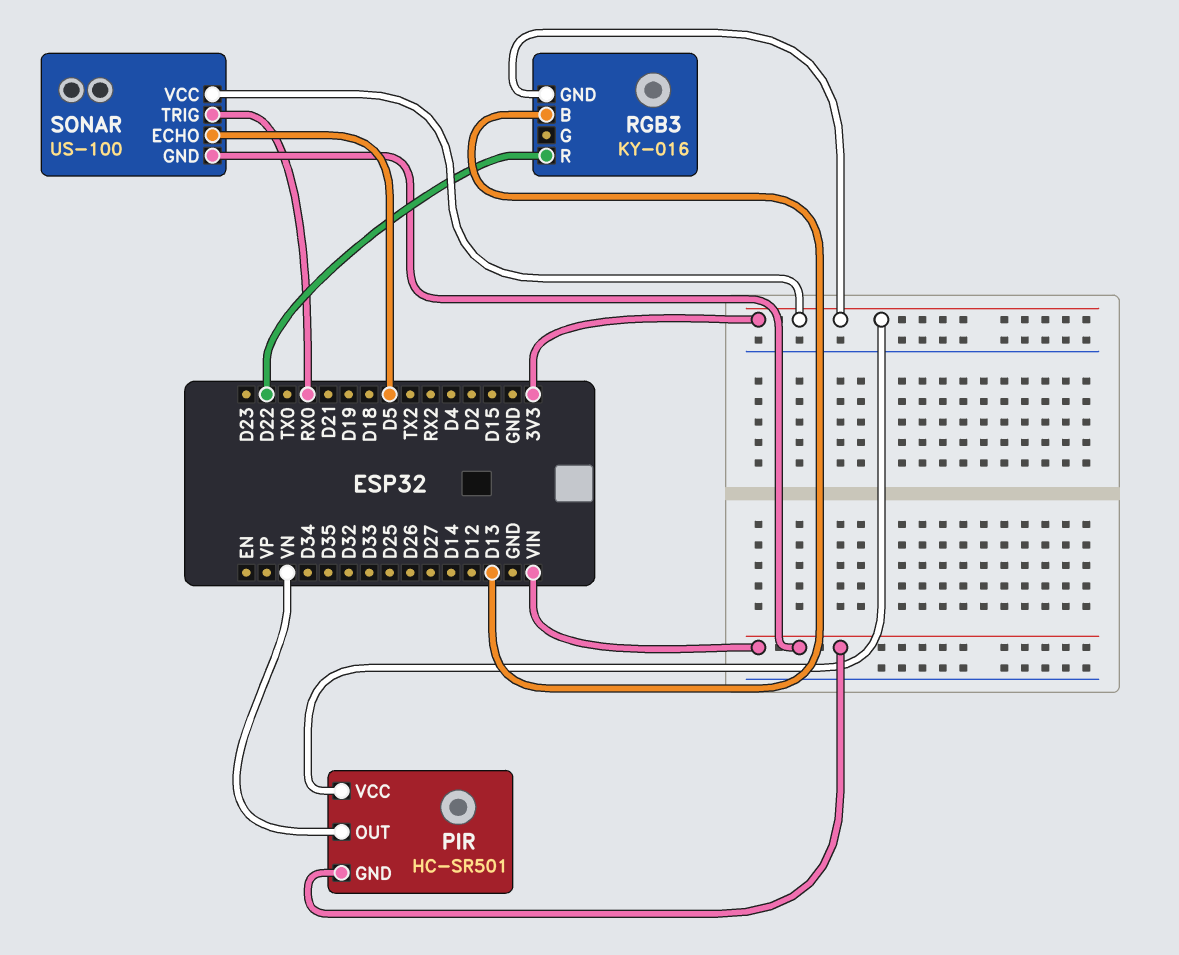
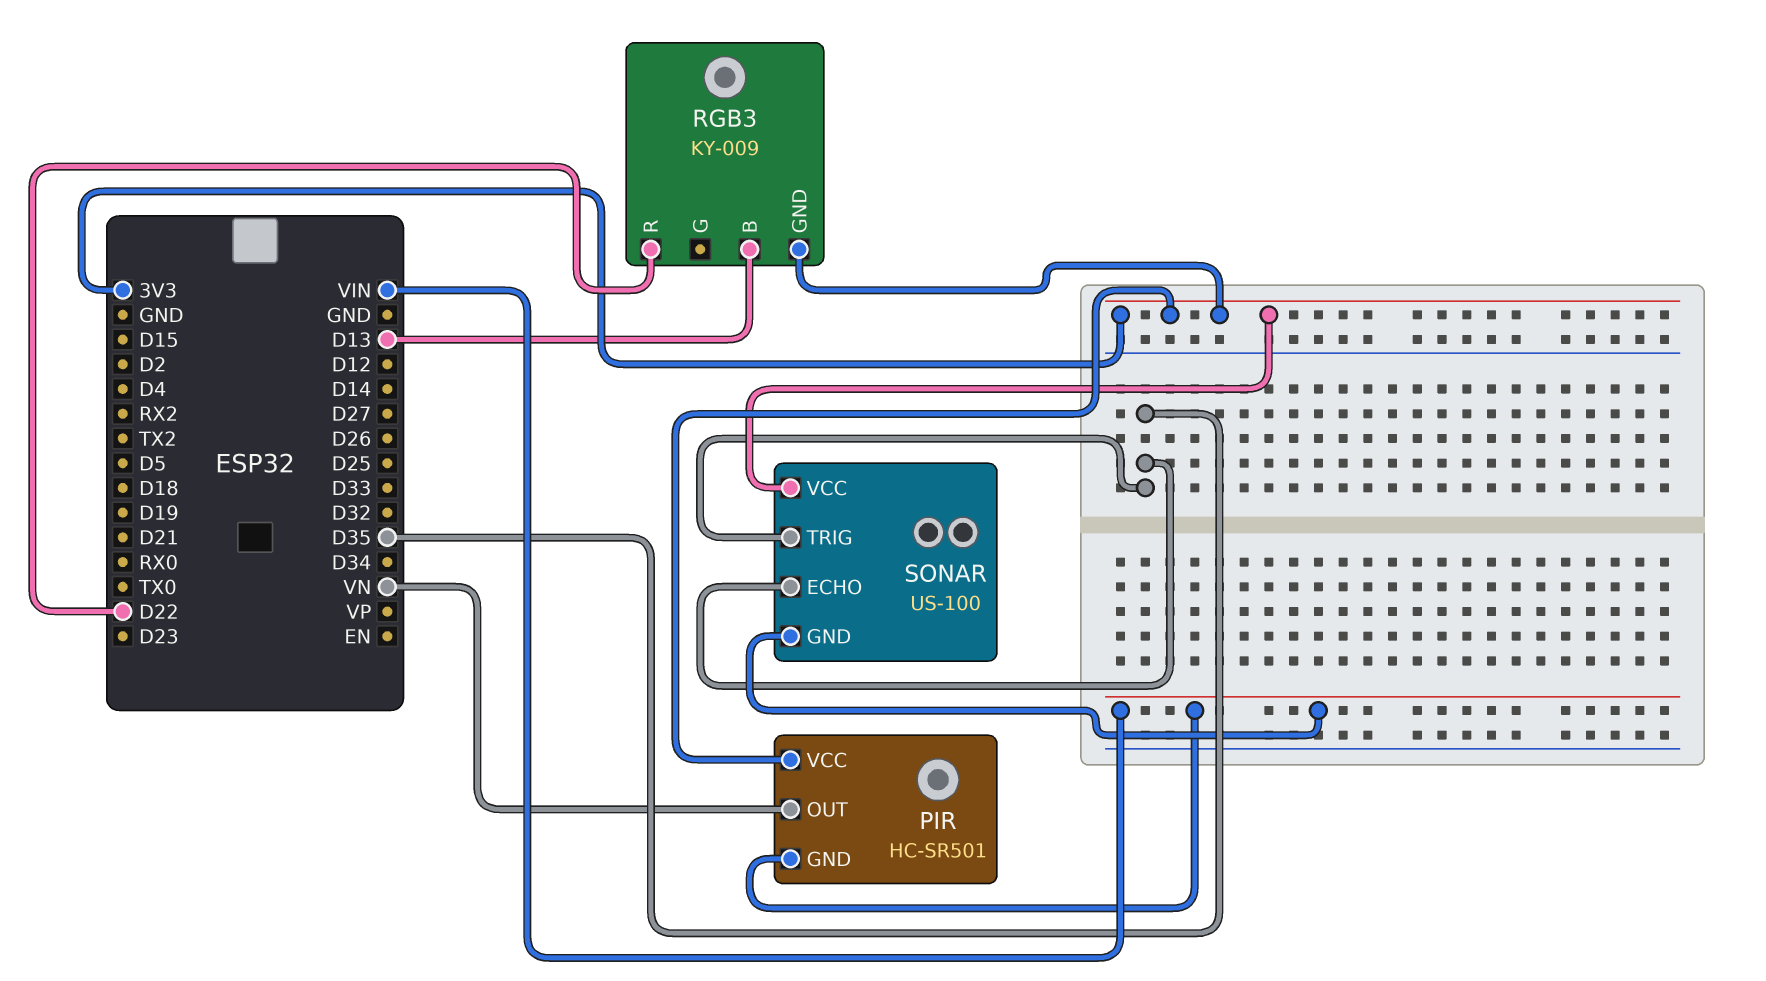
RGB3: KY-016 -> KY-009
SONAR pin ECHO: D5 -> D35
SONAR pin TRIG: RX0 -> D35

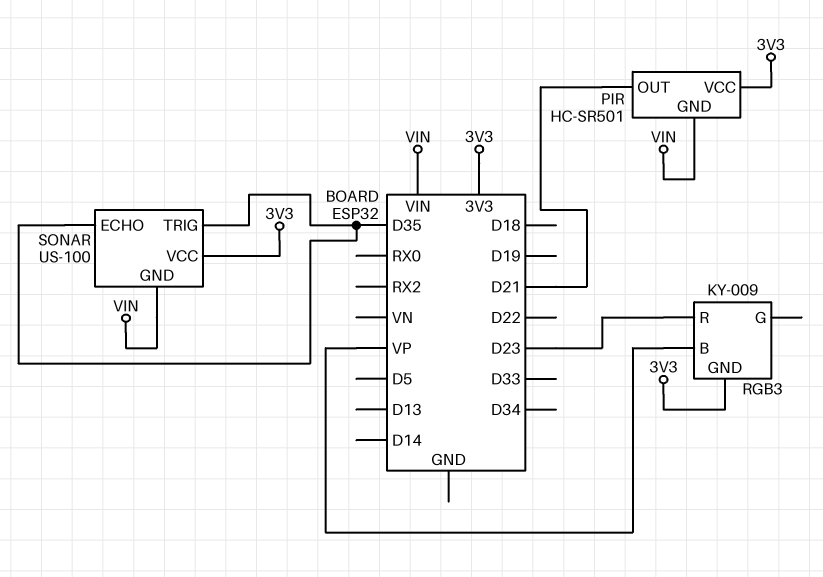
PIR pin OUT: VN -> D21
RGB3 pin B: D13 -> VP
RGB3 pin R: D22 -> D23

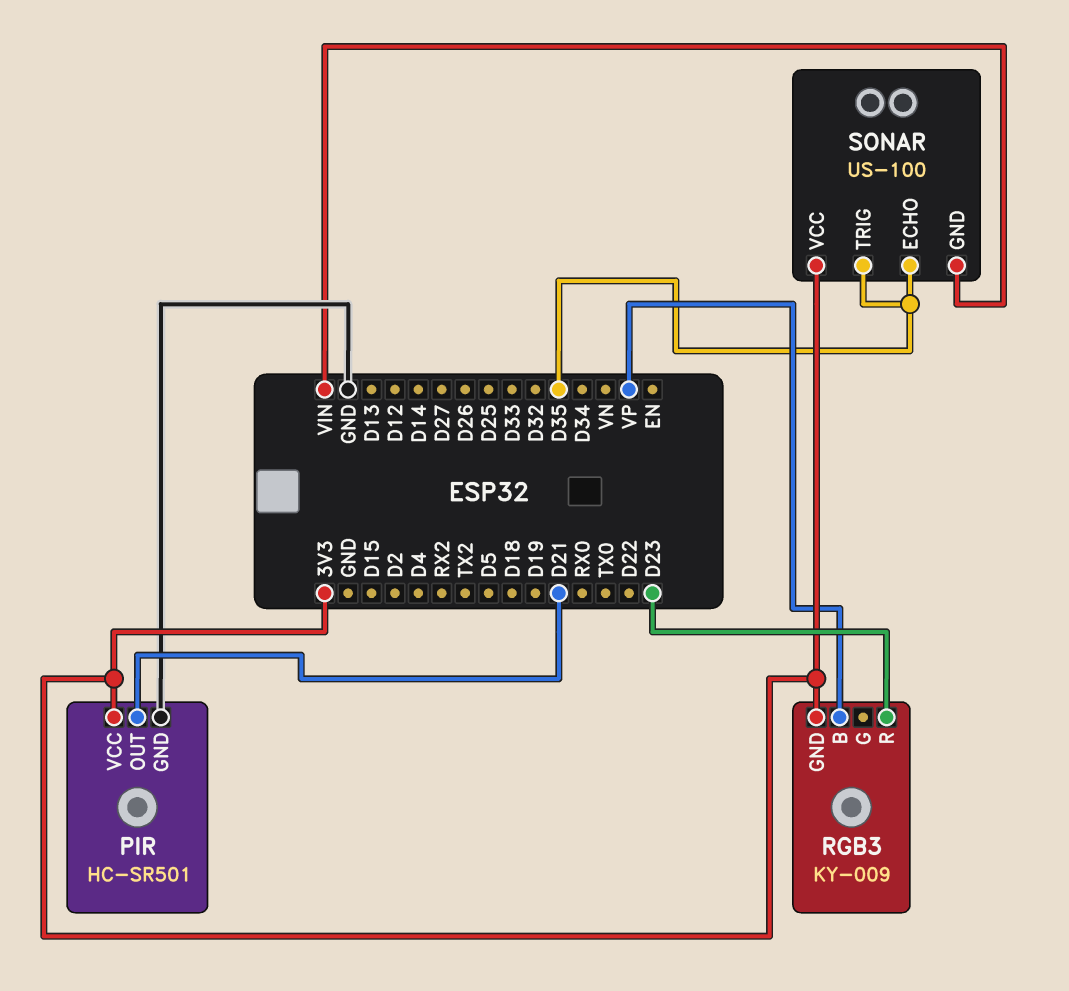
PIR pin GND: VIN -> GND

